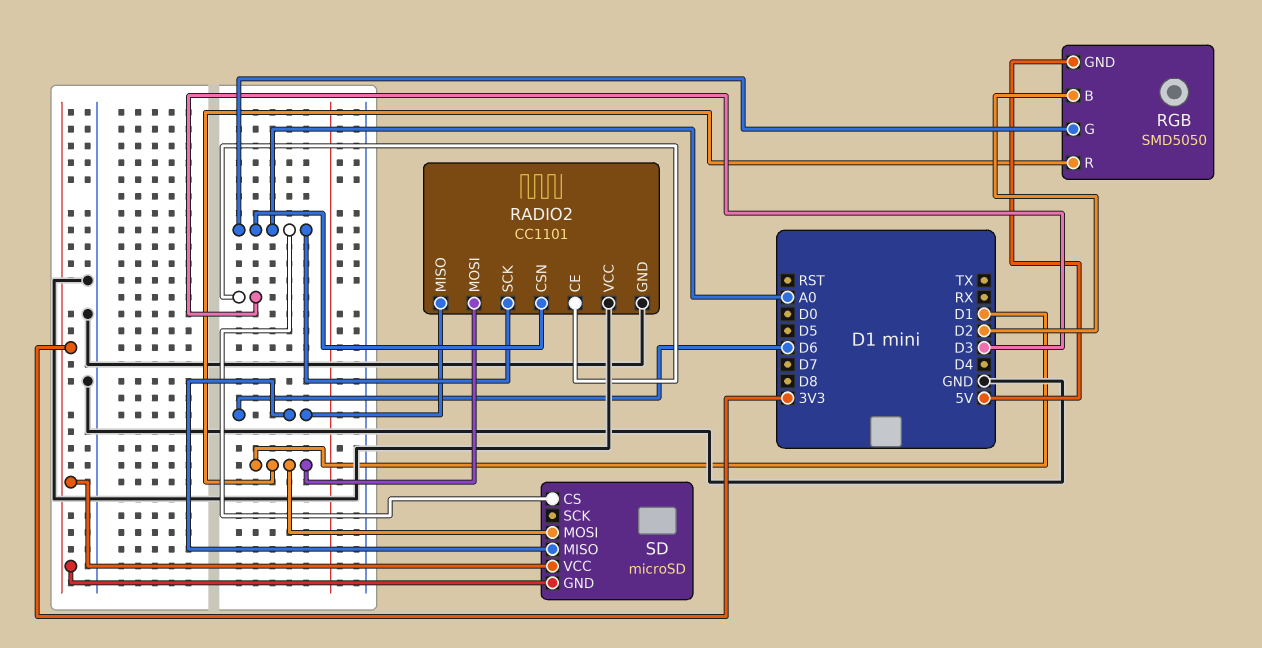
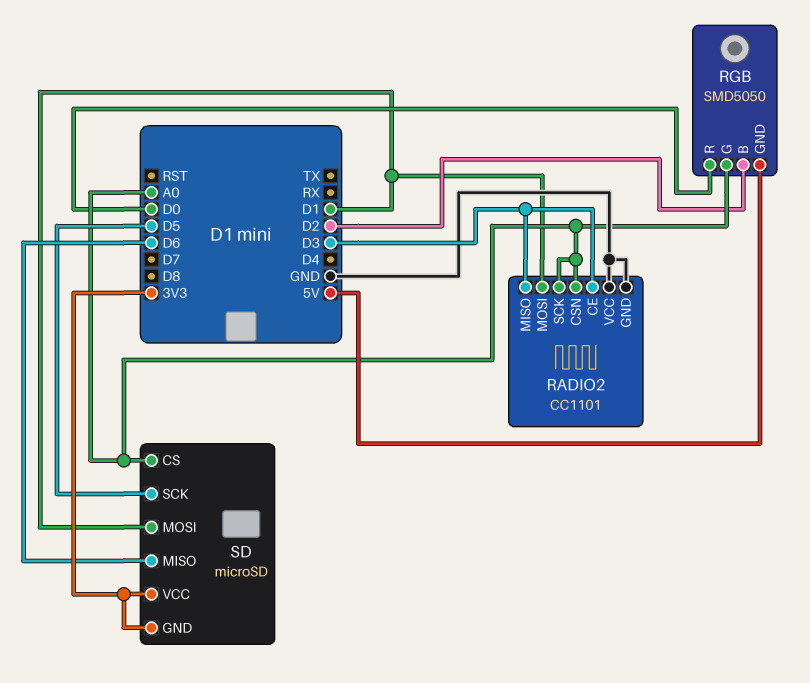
RADIO2 pin MISO: D6 -> D3
RGB pin R: D1 -> D0
SD pin SCK: none -> D5

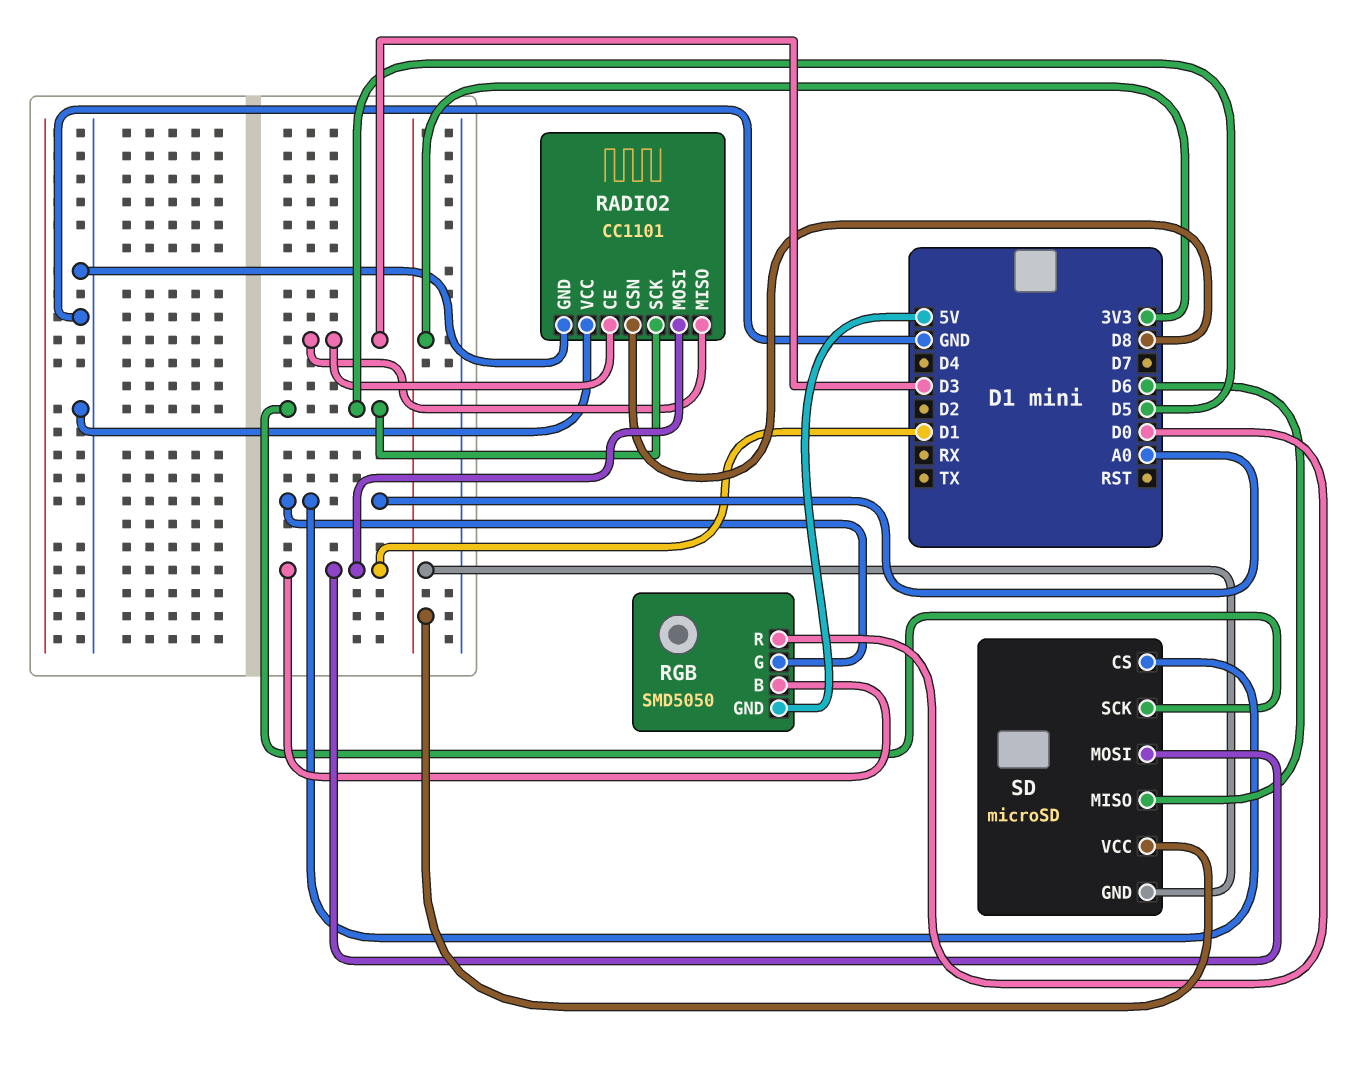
RADIO2 pin CSN: A0 -> D8
RADIO2 pin SCK: A0 -> D5
RGB pin B: D2 -> D1

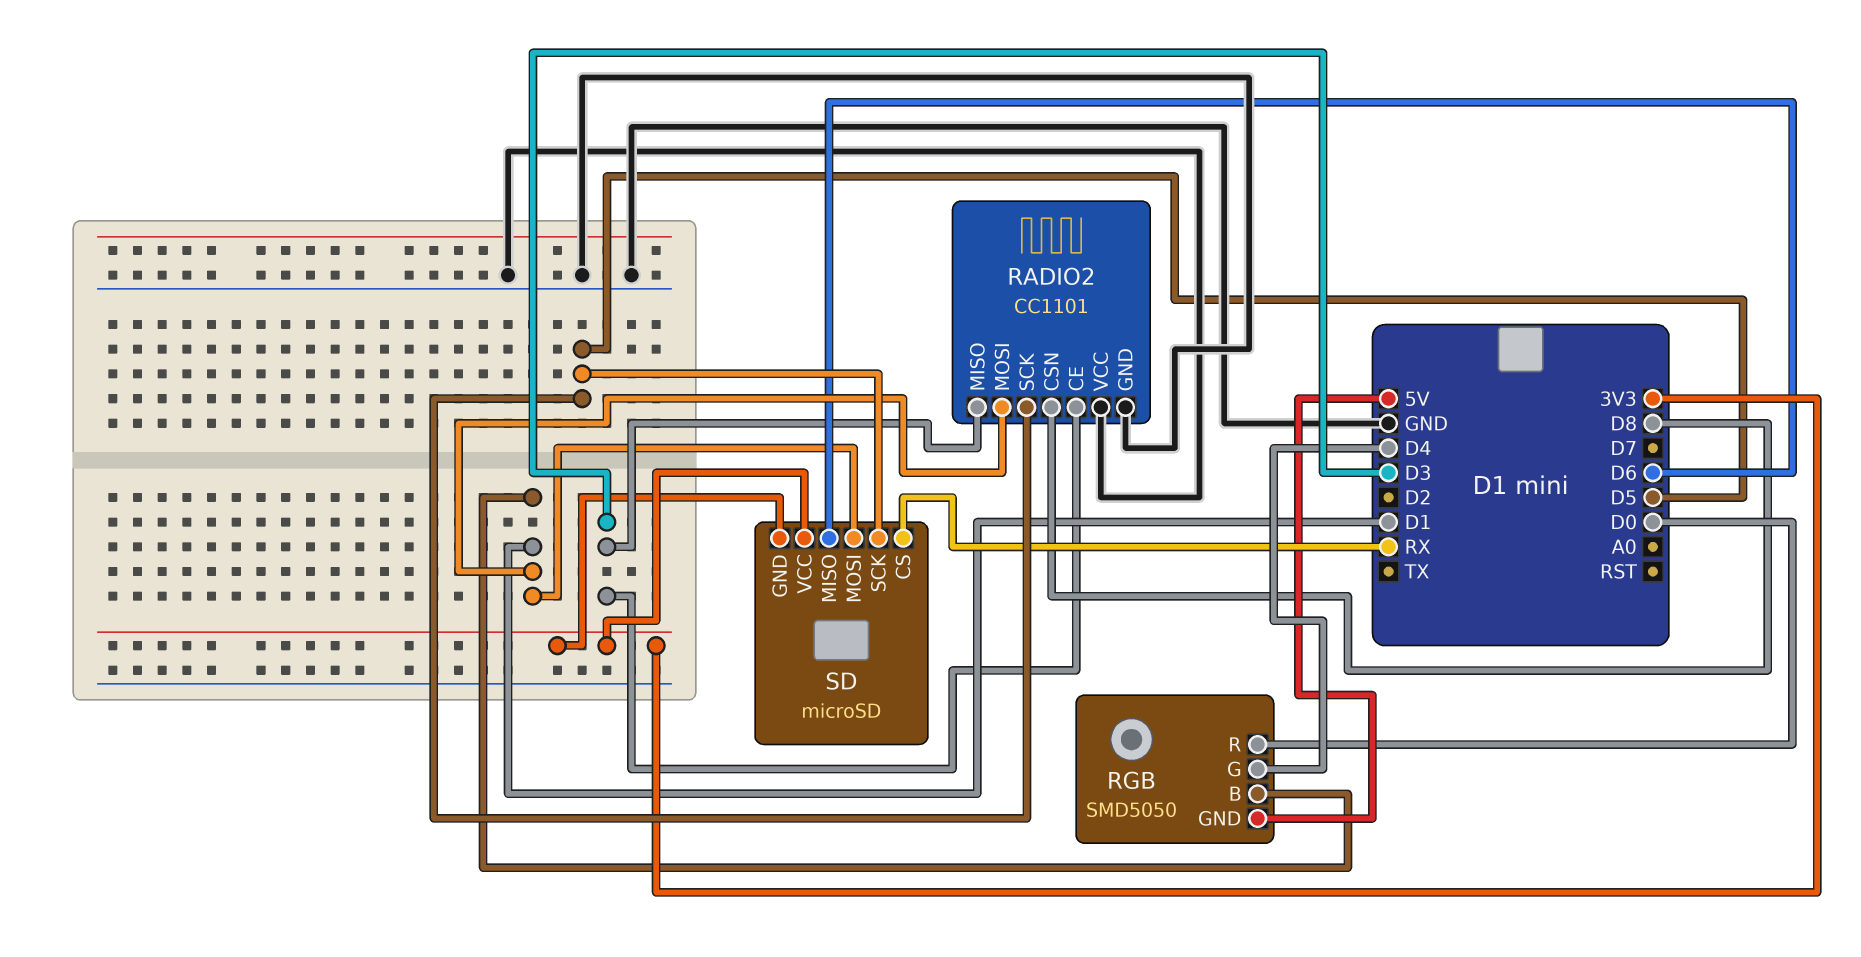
RGB pin G: A0 -> D4
SD pin CS: A0 -> RX

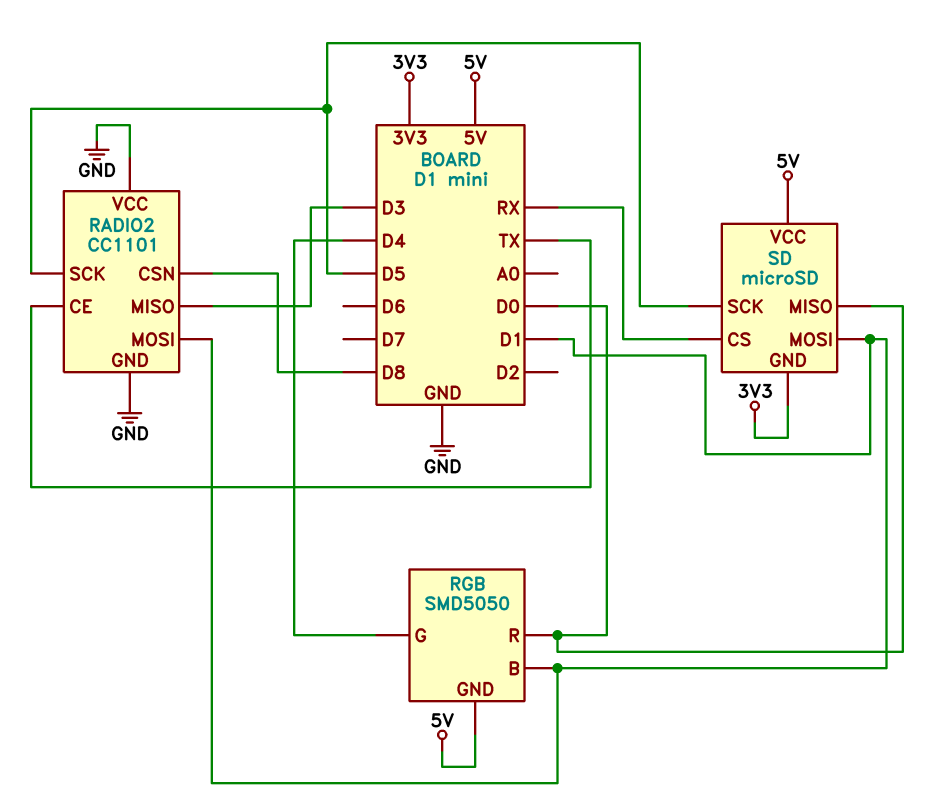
RADIO2 pin CE: D3 -> TX
SD pin MISO: D6 -> D0
SD pin VCC: 3V3 -> 5V

